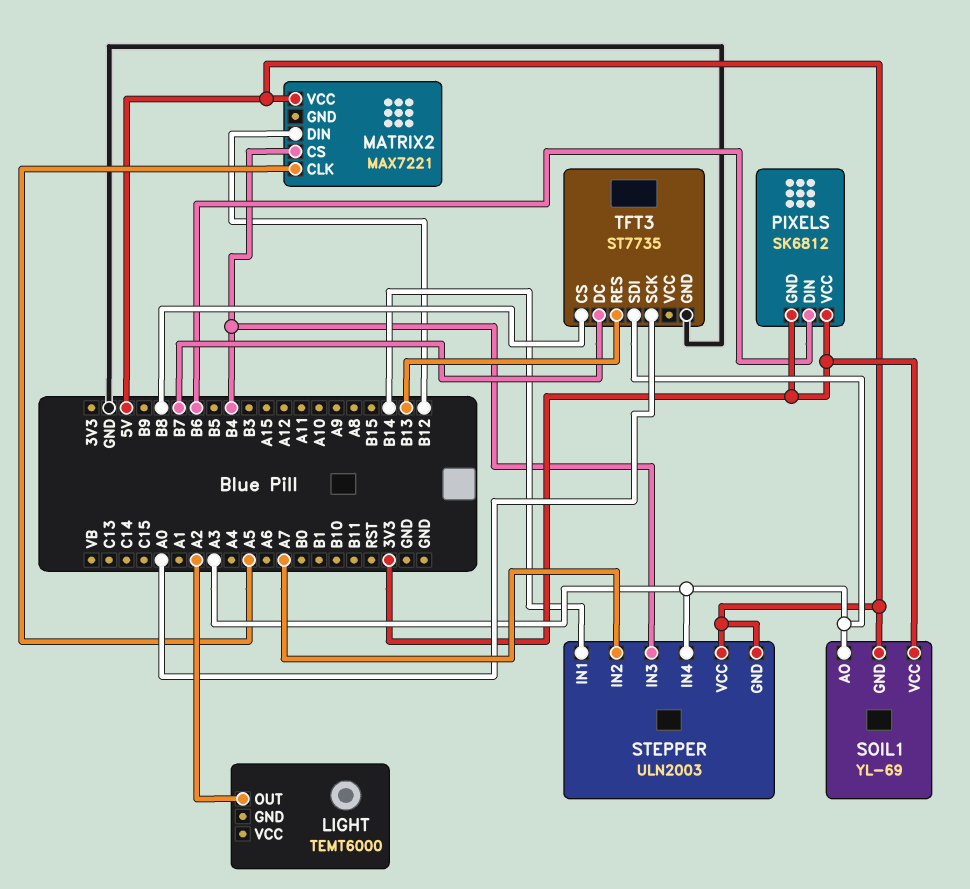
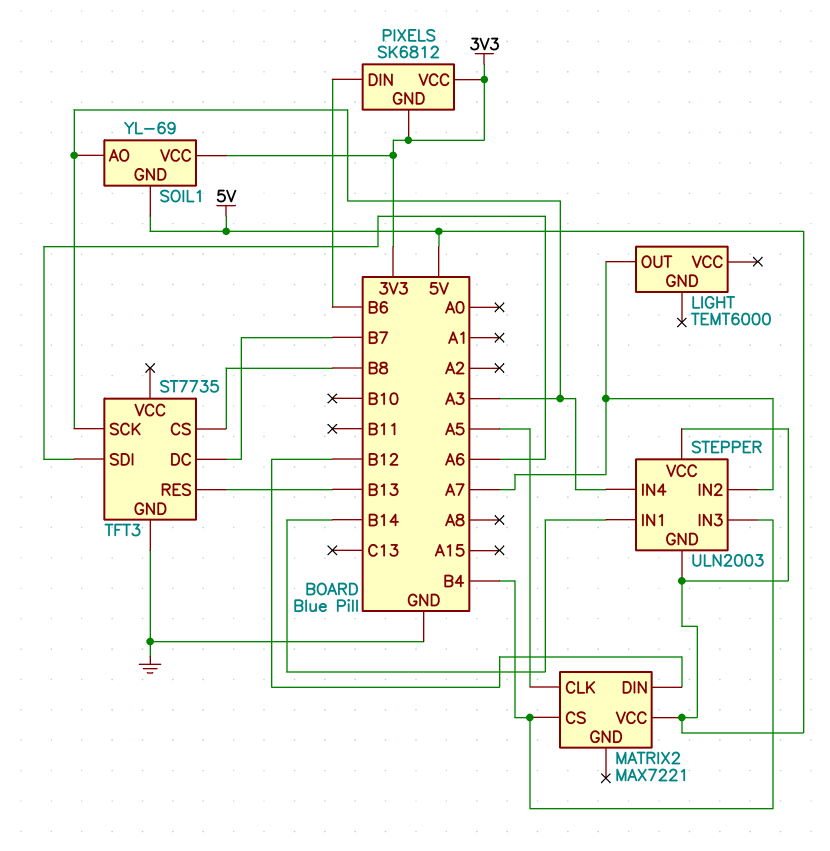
LIGHT pin OUT: A2 -> A7
TFT3 pin SCK: A0 -> A3
TFT3 pin SDI: A3 -> A6

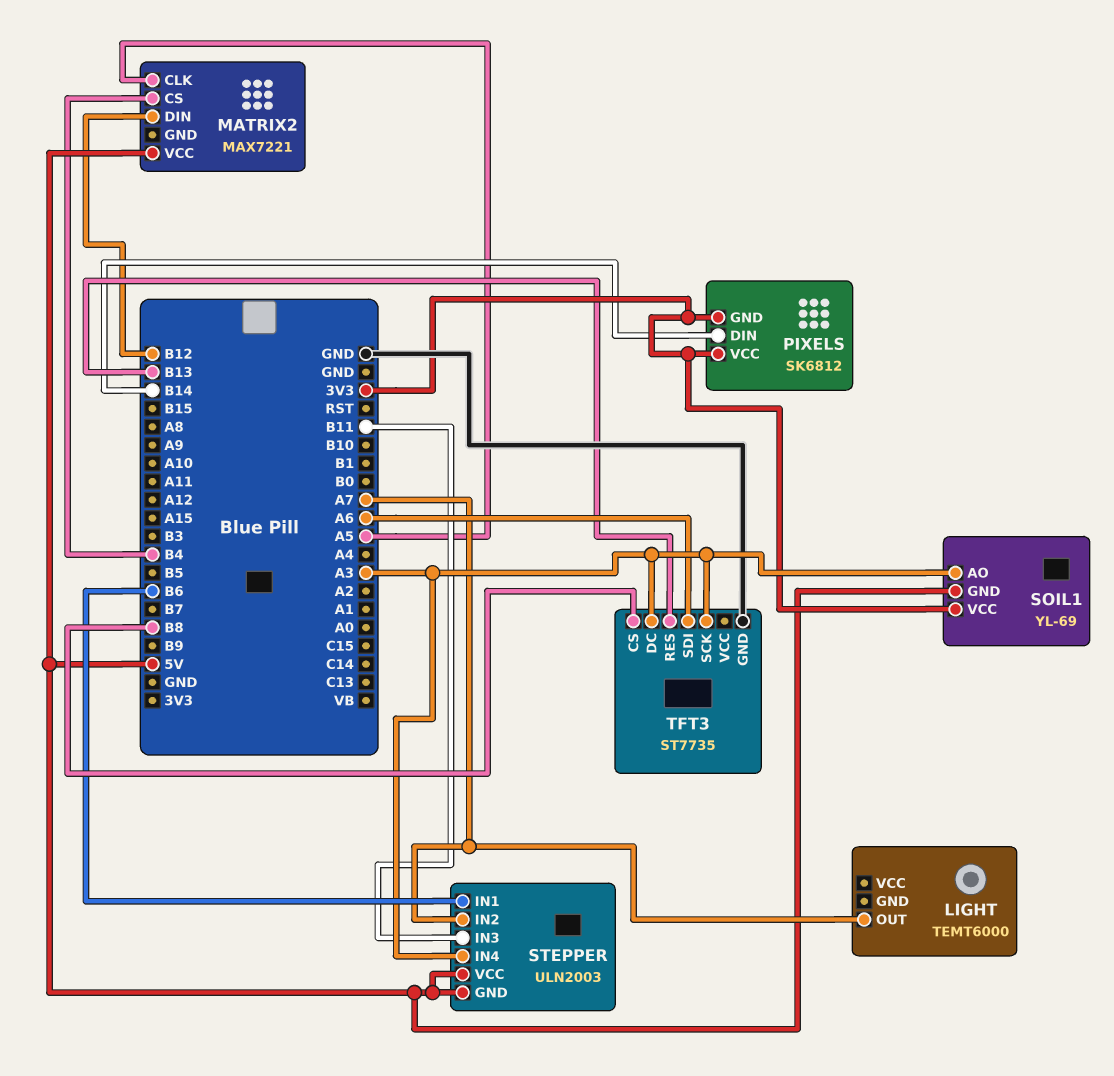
PIXELS pin DIN: B6 -> B14
STEPPER pin IN1: B14 -> B6
STEPPER pin IN3: B4 -> B11
TFT3 pin DC: B7 -> A3

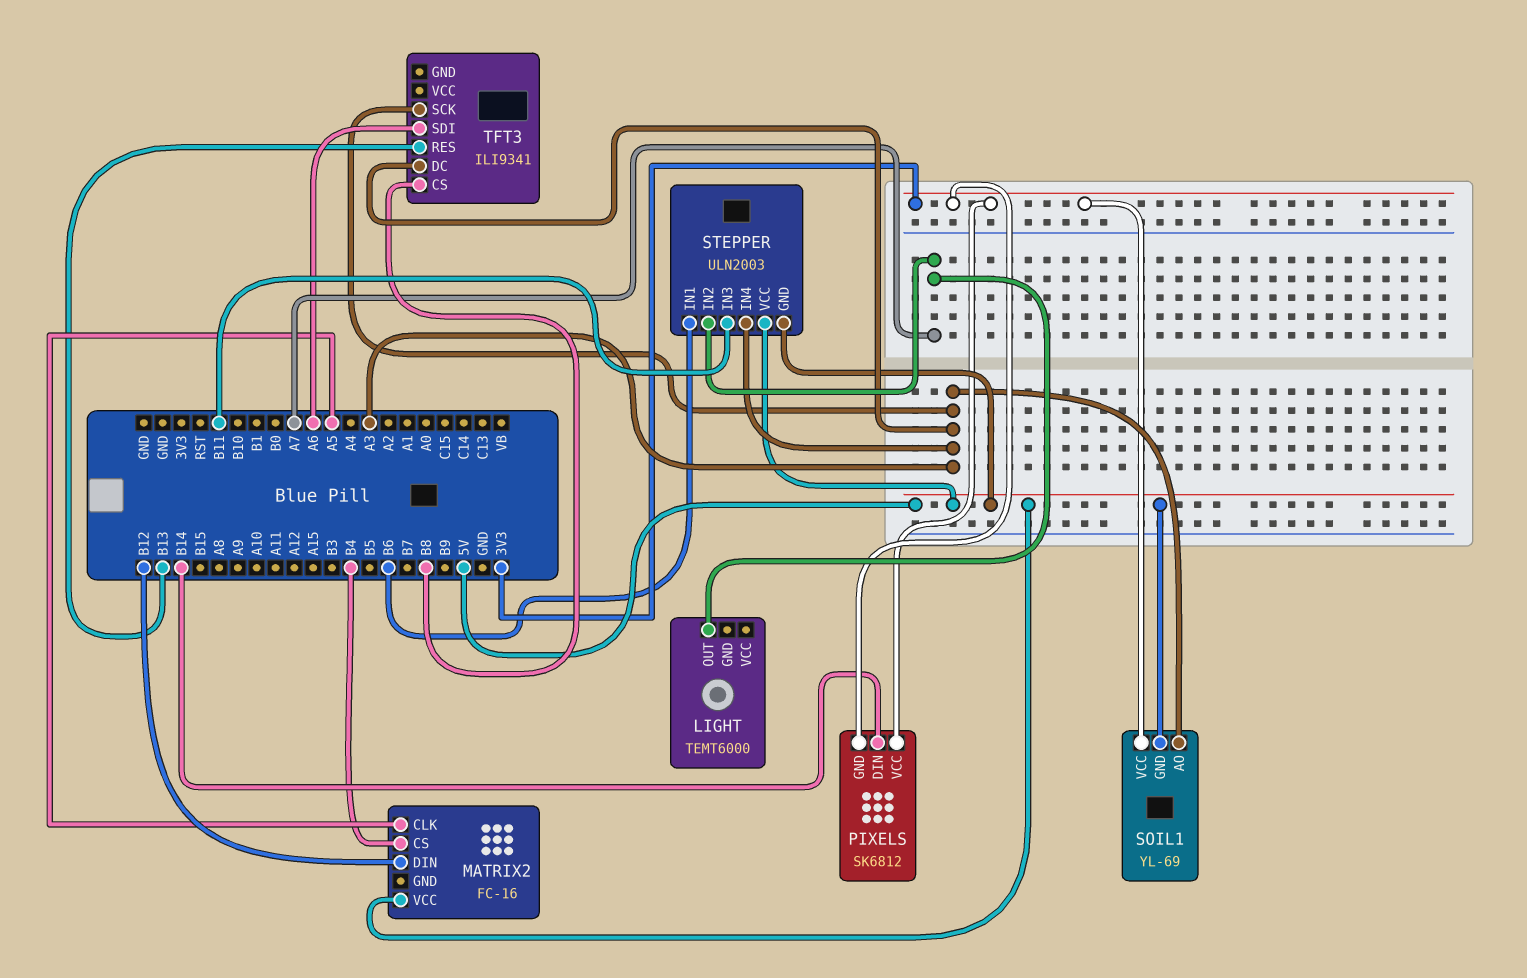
MATRIX2: MAX7221 -> FC-16
TFT3: ST7735 -> ILI9341
TFT3 pin GND: GND -> none

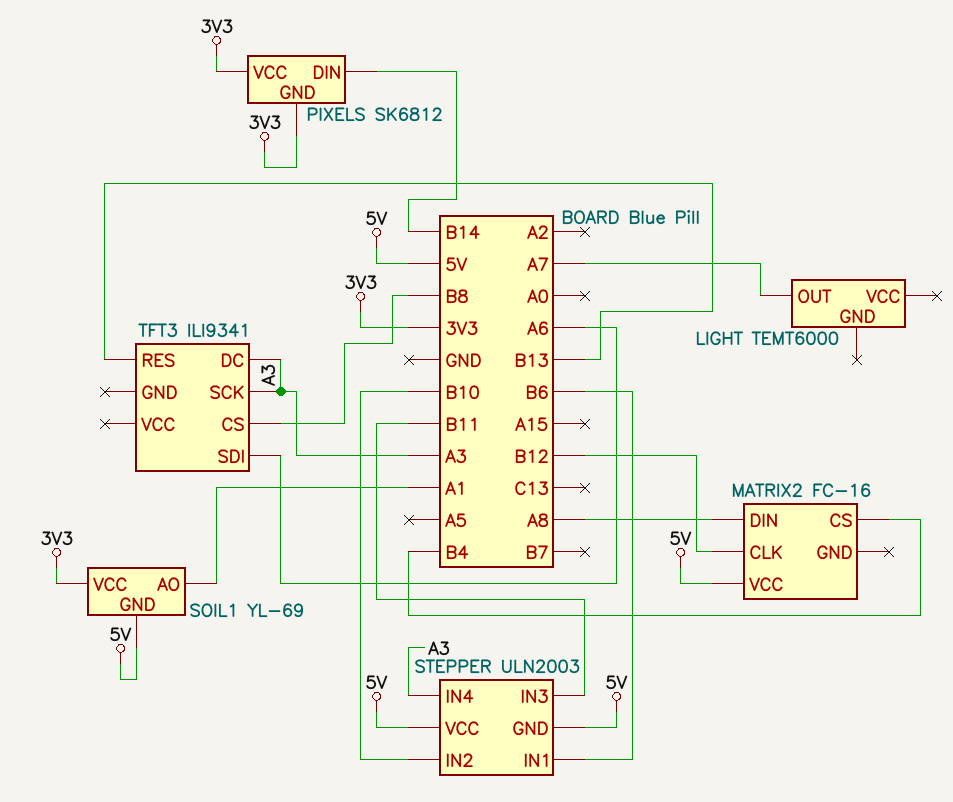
MATRIX2 pin CLK: A5 -> B12
MATRIX2 pin DIN: B12 -> A8
SOIL1 pin AO: A3 -> A1
STEPPER pin IN2: A7 -> B10

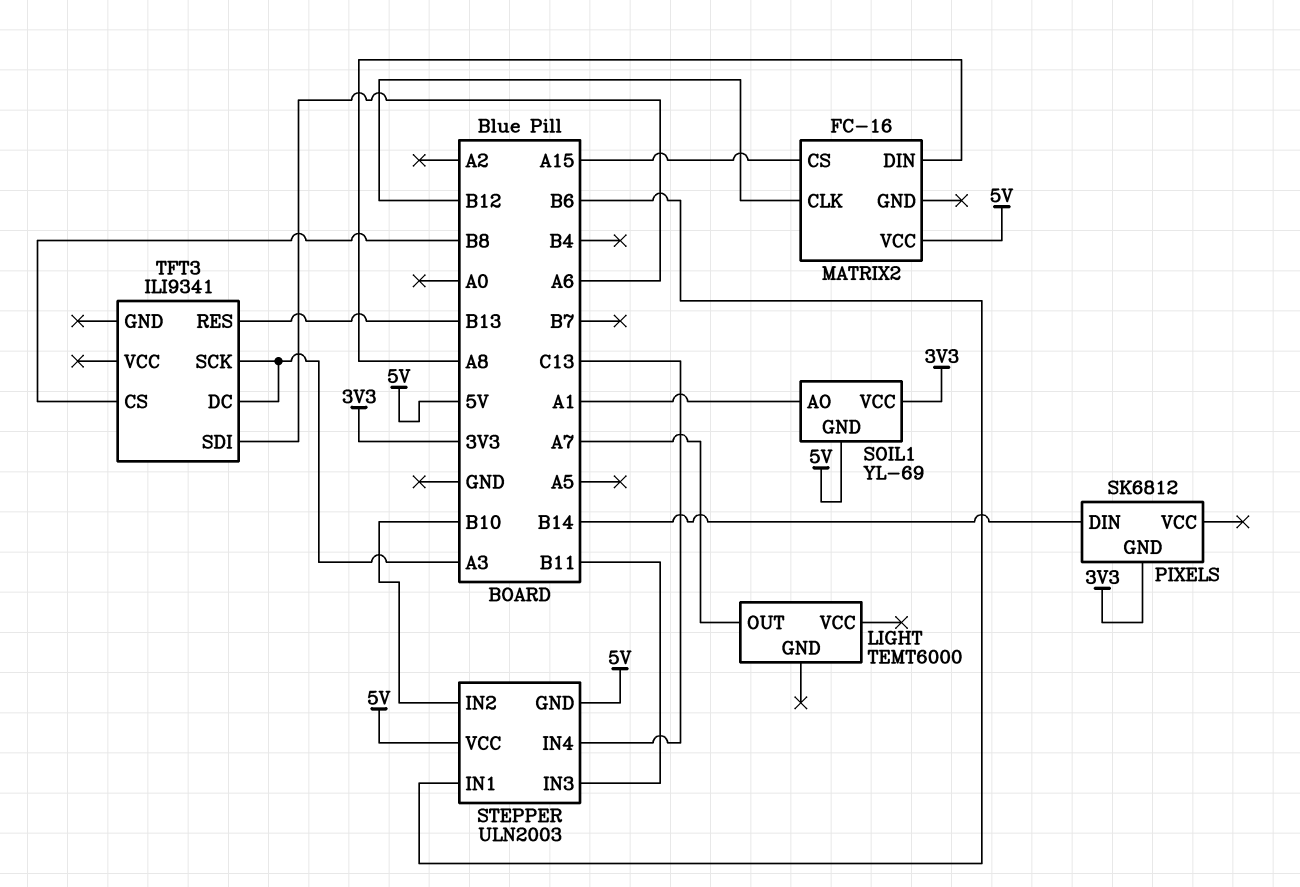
MATRIX2 pin CS: B4 -> A15
PIXELS pin VCC: 3V3 -> none
STEPPER pin IN4: A3 -> C13

